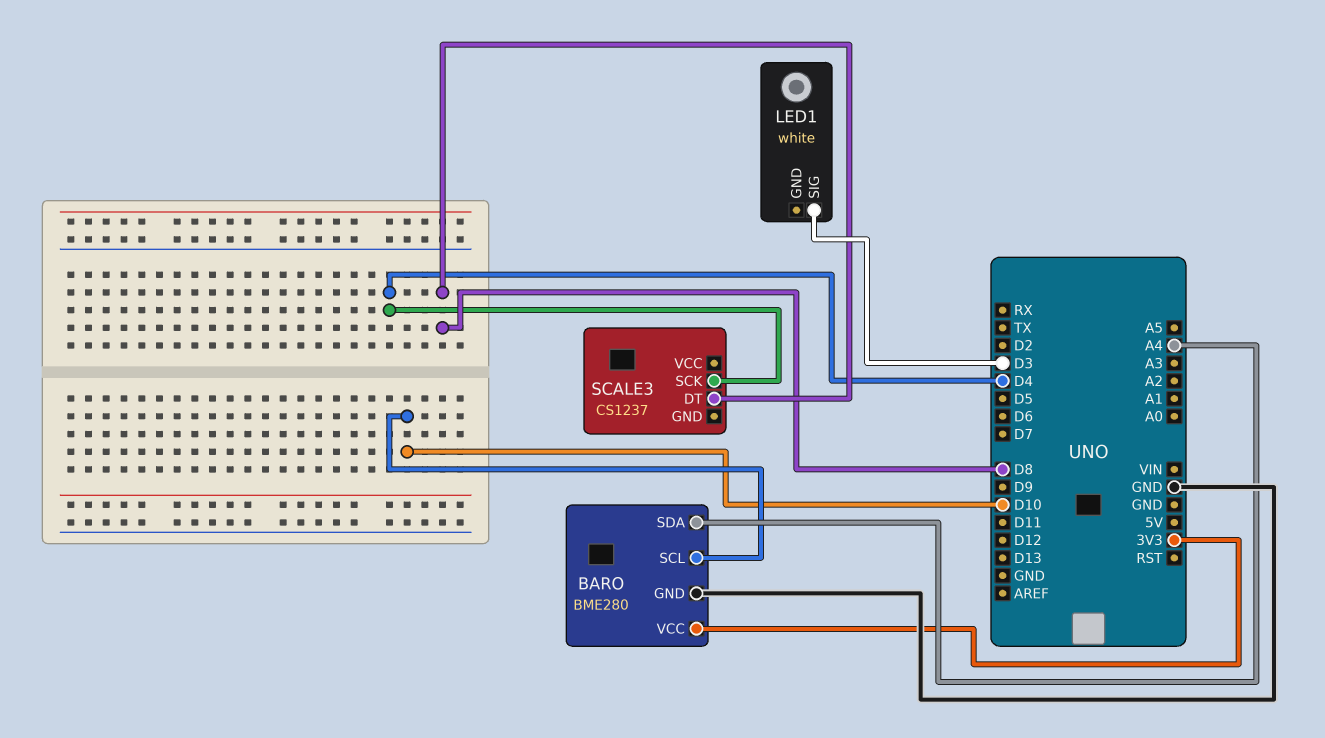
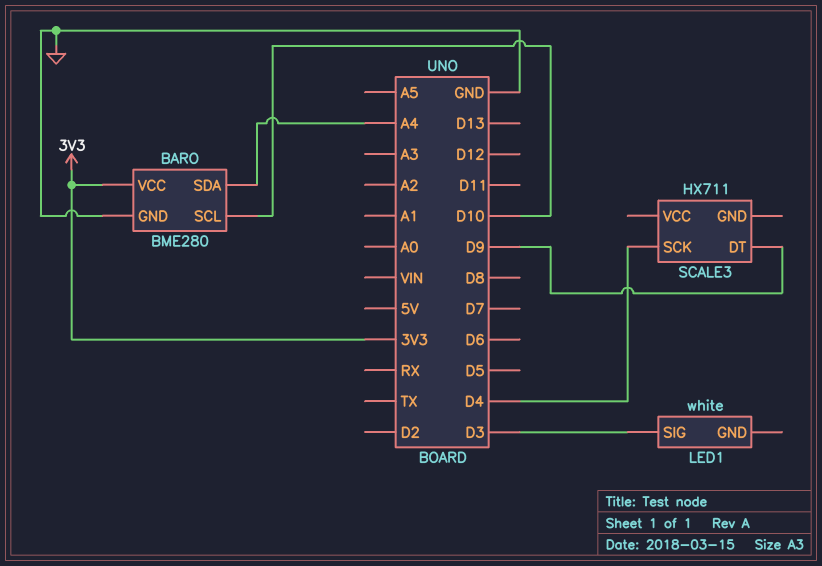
SCALE3: CS1237 -> HX711
SCALE3 pin DT: D8 -> D9

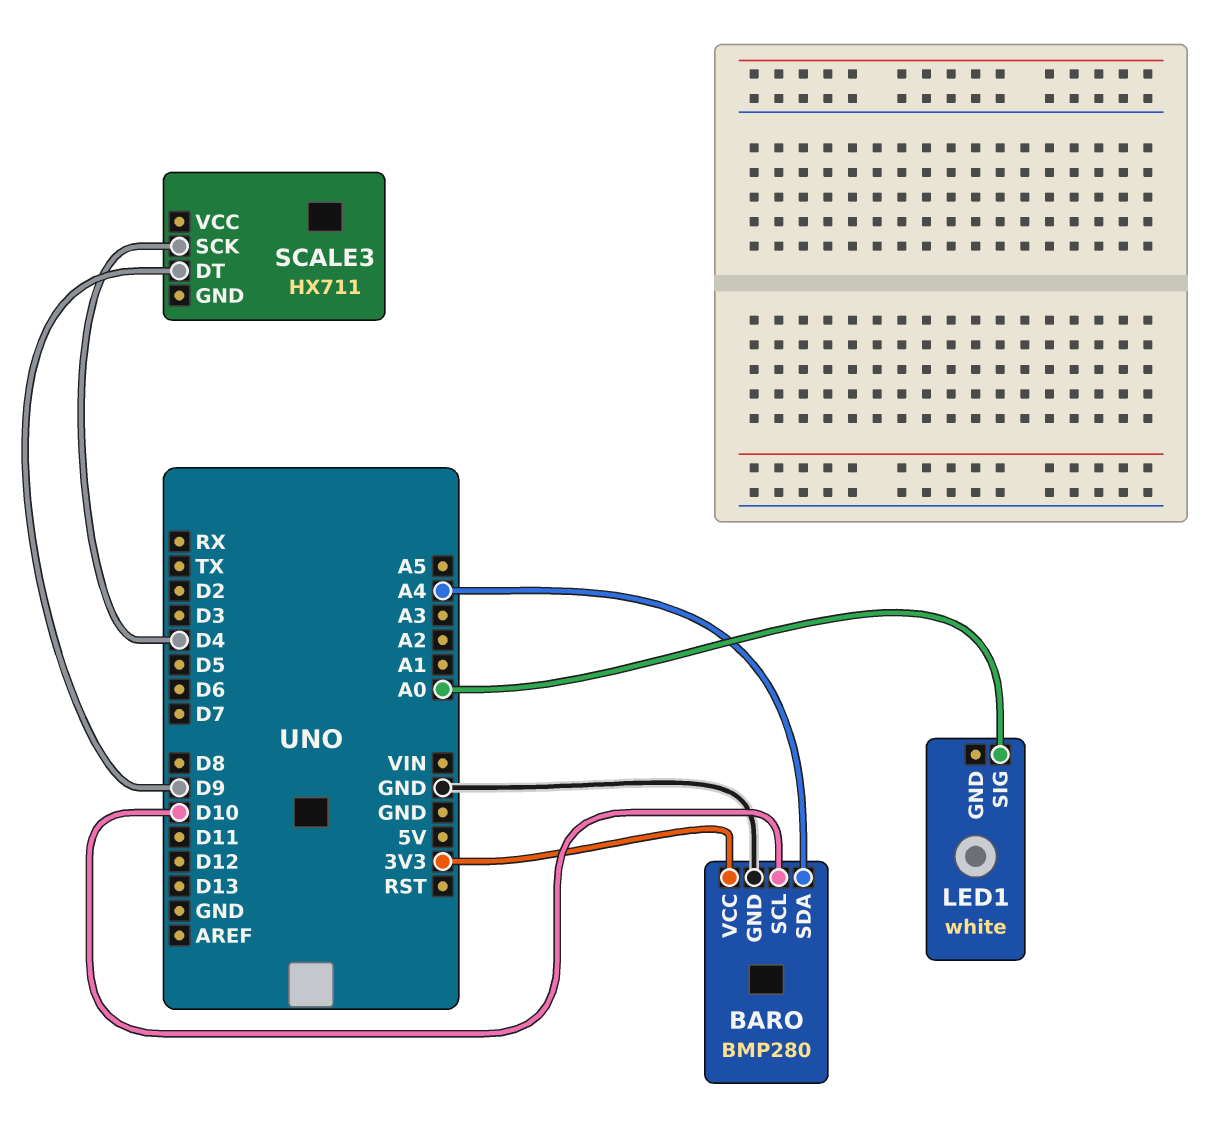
BARO: BME280 -> BMP280
LED1 pin SIG: D3 -> A0

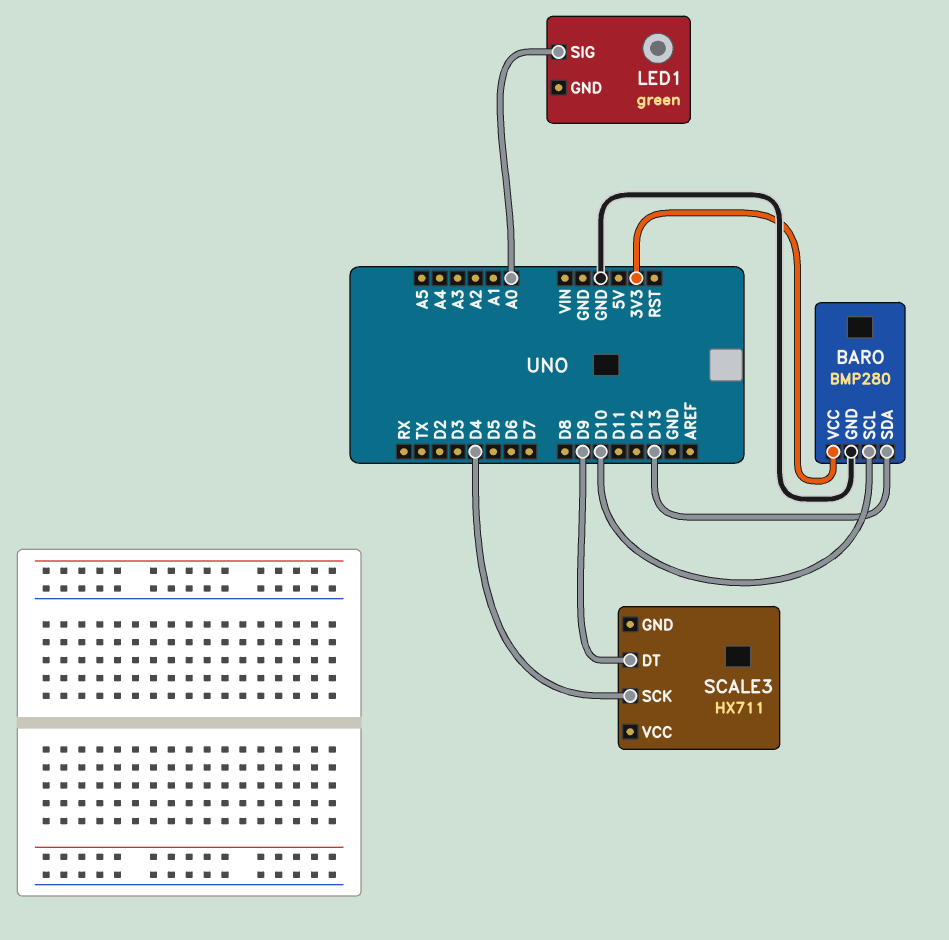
BARO pin SDA: A4 -> D13
LED1: white -> green

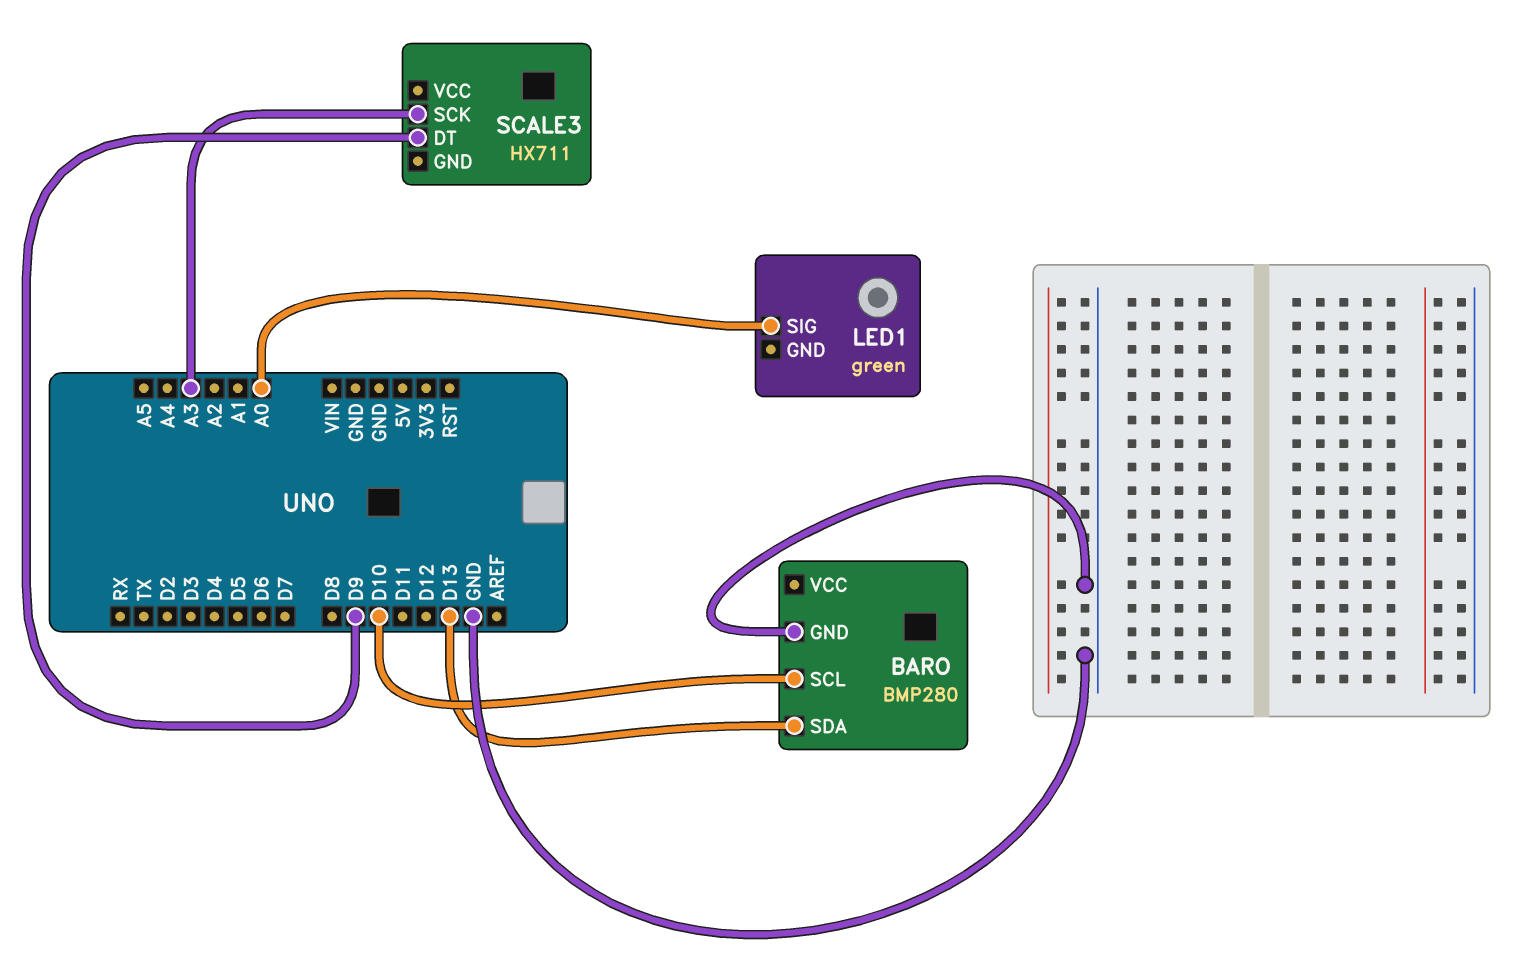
BARO pin VCC: 3V3 -> none
SCALE3 pin SCK: D4 -> A3

